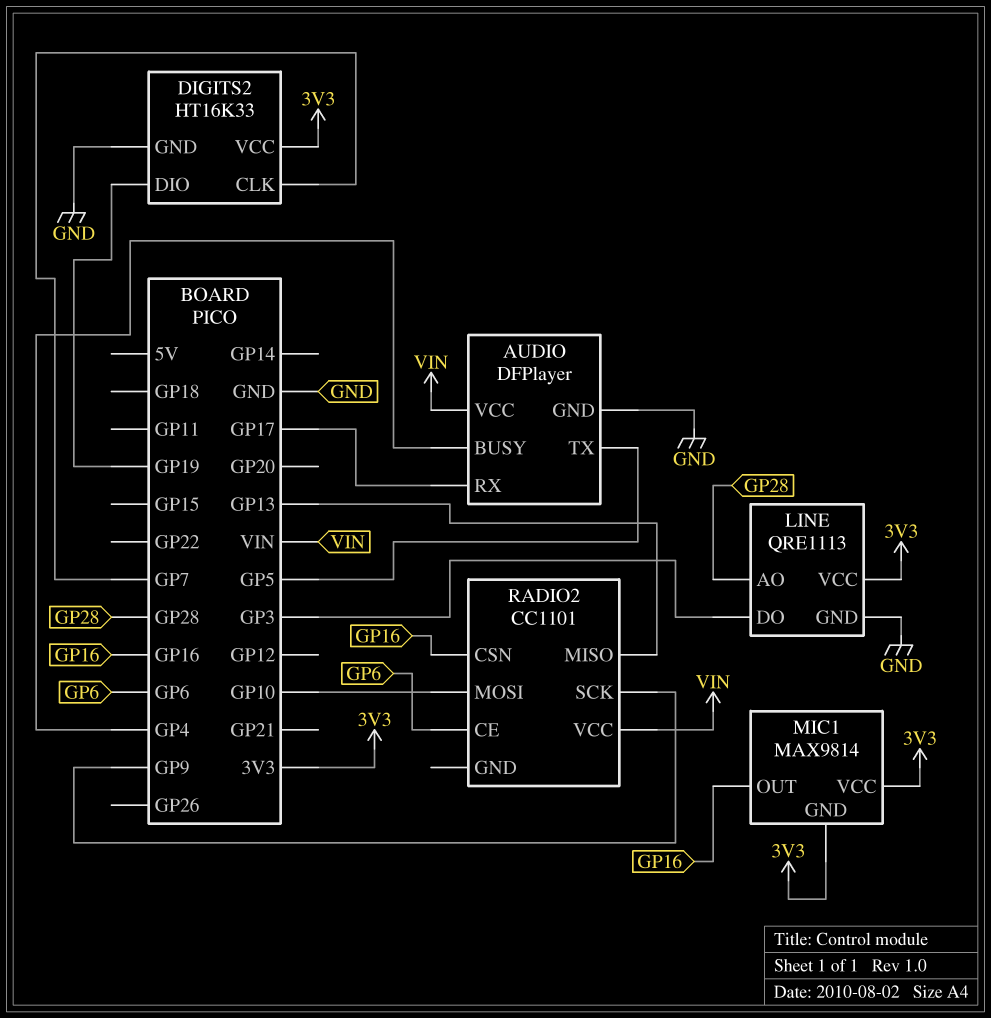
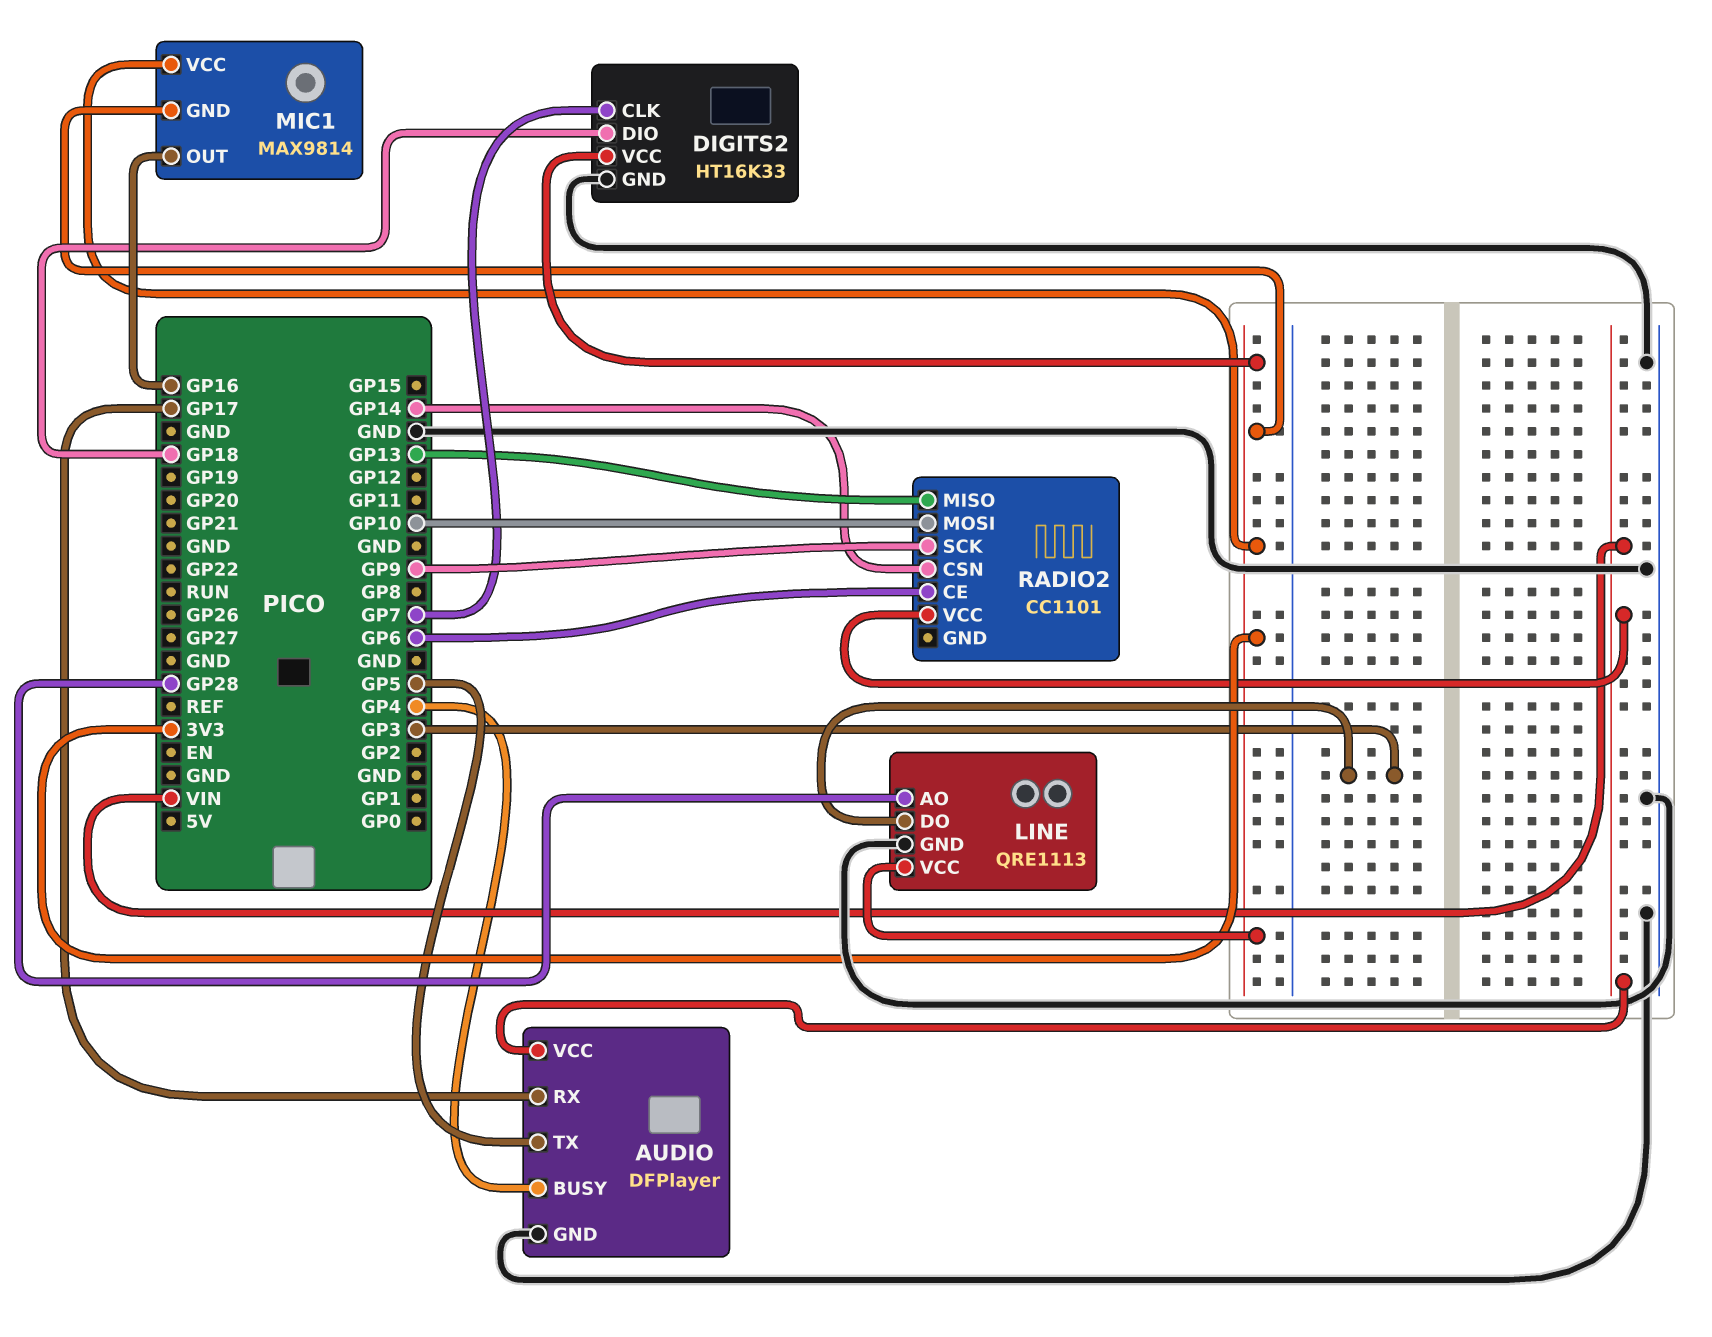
DIGITS2 pin DIO: GP19 -> GP18
RADIO2 pin CSN: GP16 -> GP14

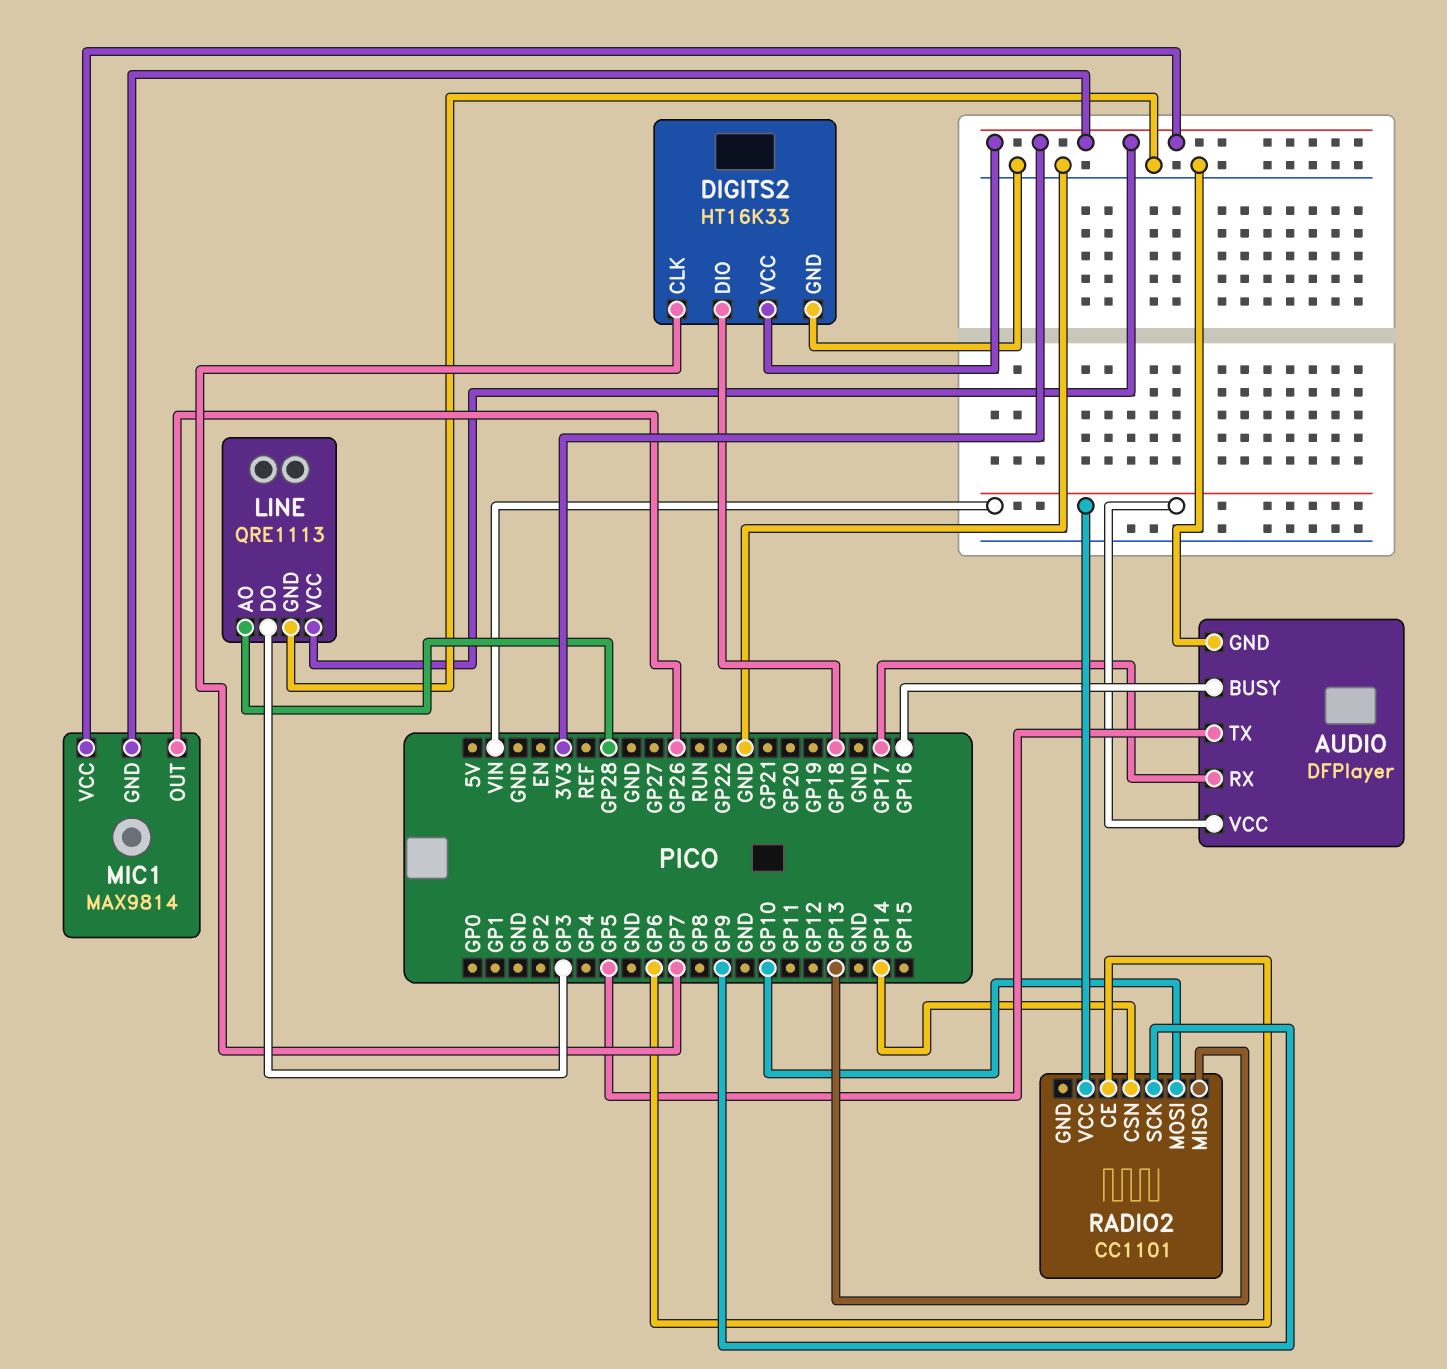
AUDIO pin BUSY: GP4 -> GP16
MIC1 pin OUT: GP16 -> GP26

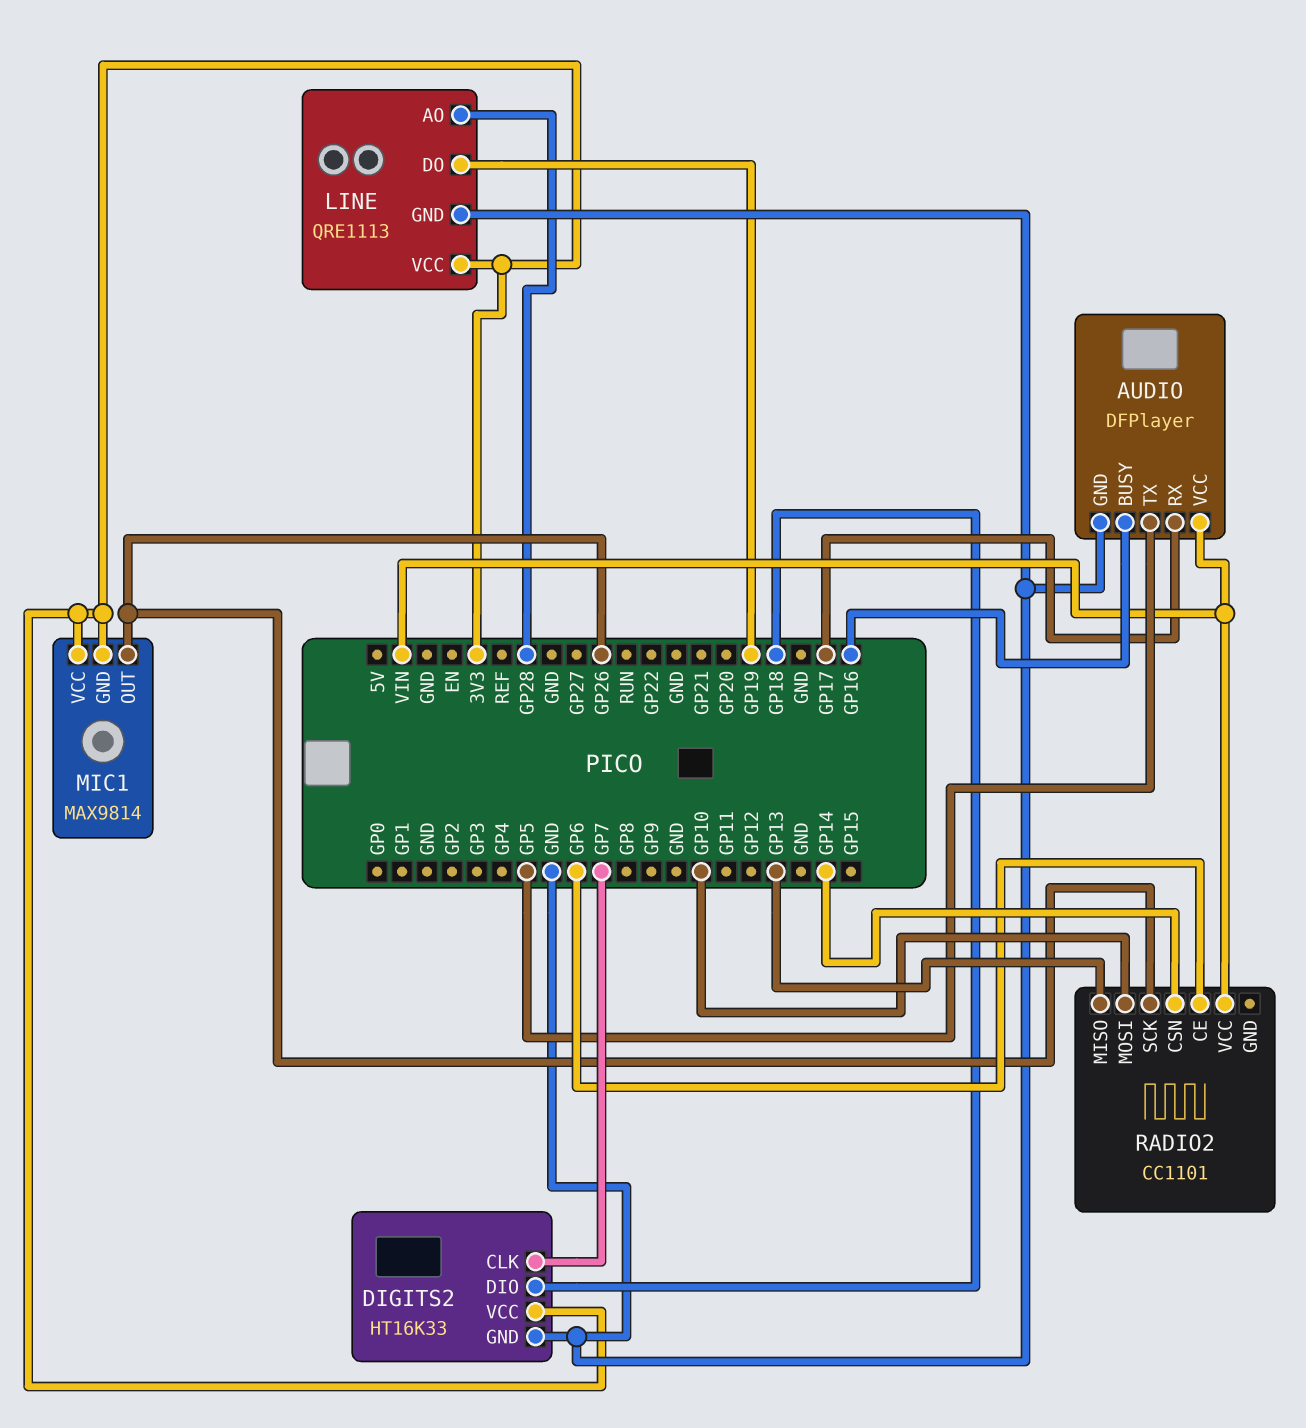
LINE pin DO: GP3 -> GP19
RADIO2 pin SCK: GP9 -> GP26

